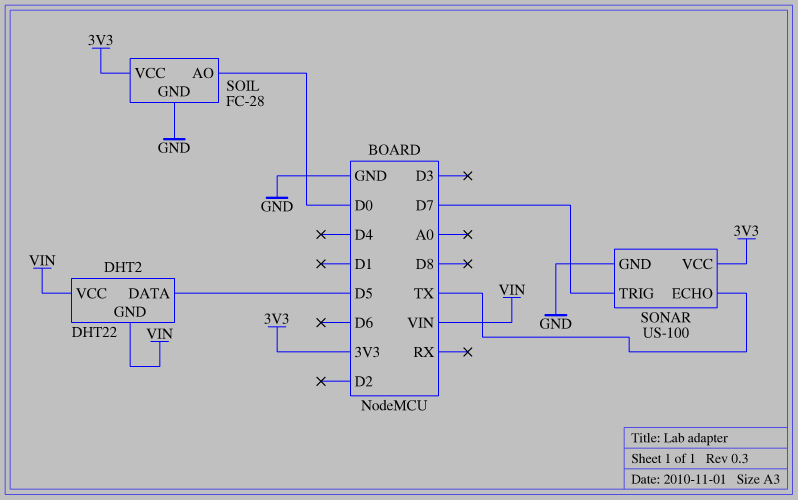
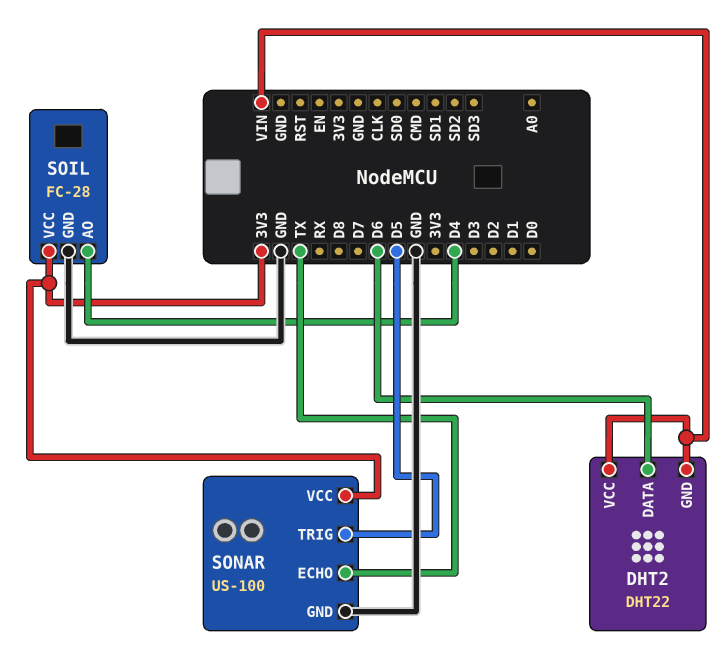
DHT2 pin DATA: D5 -> D6
SOIL pin AO: D0 -> D4
SONAR pin TRIG: D7 -> D5

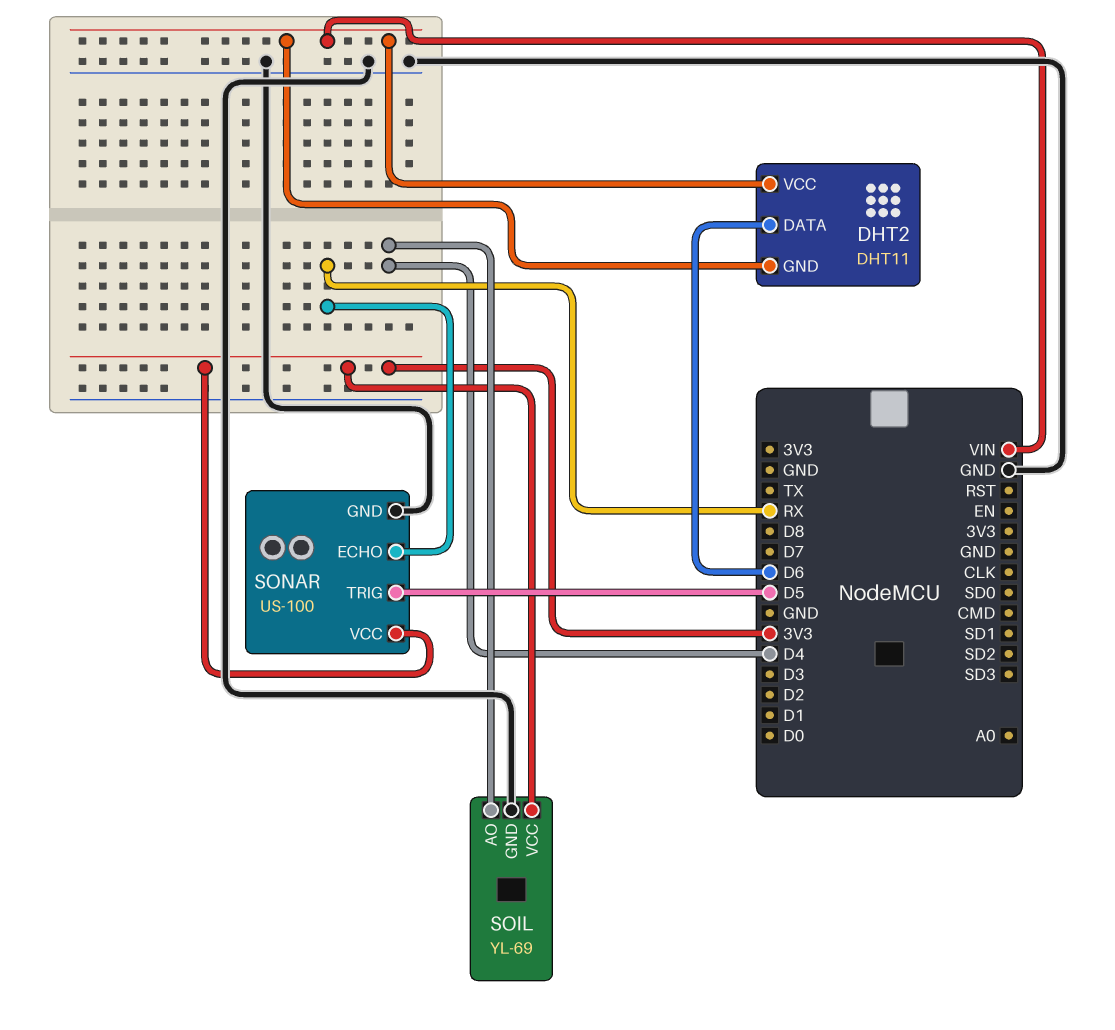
DHT2: DHT22 -> DHT11
SOIL: FC-28 -> YL-69
SONAR pin ECHO: TX -> RX

